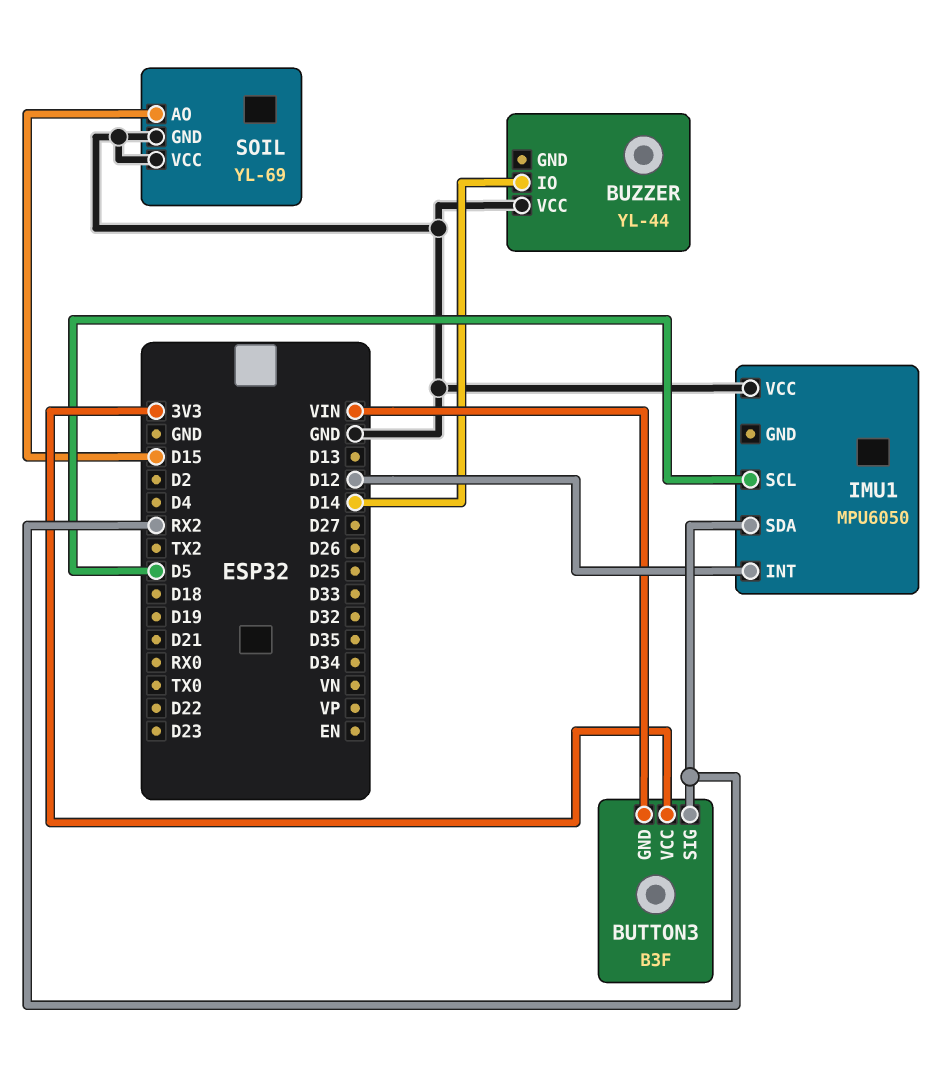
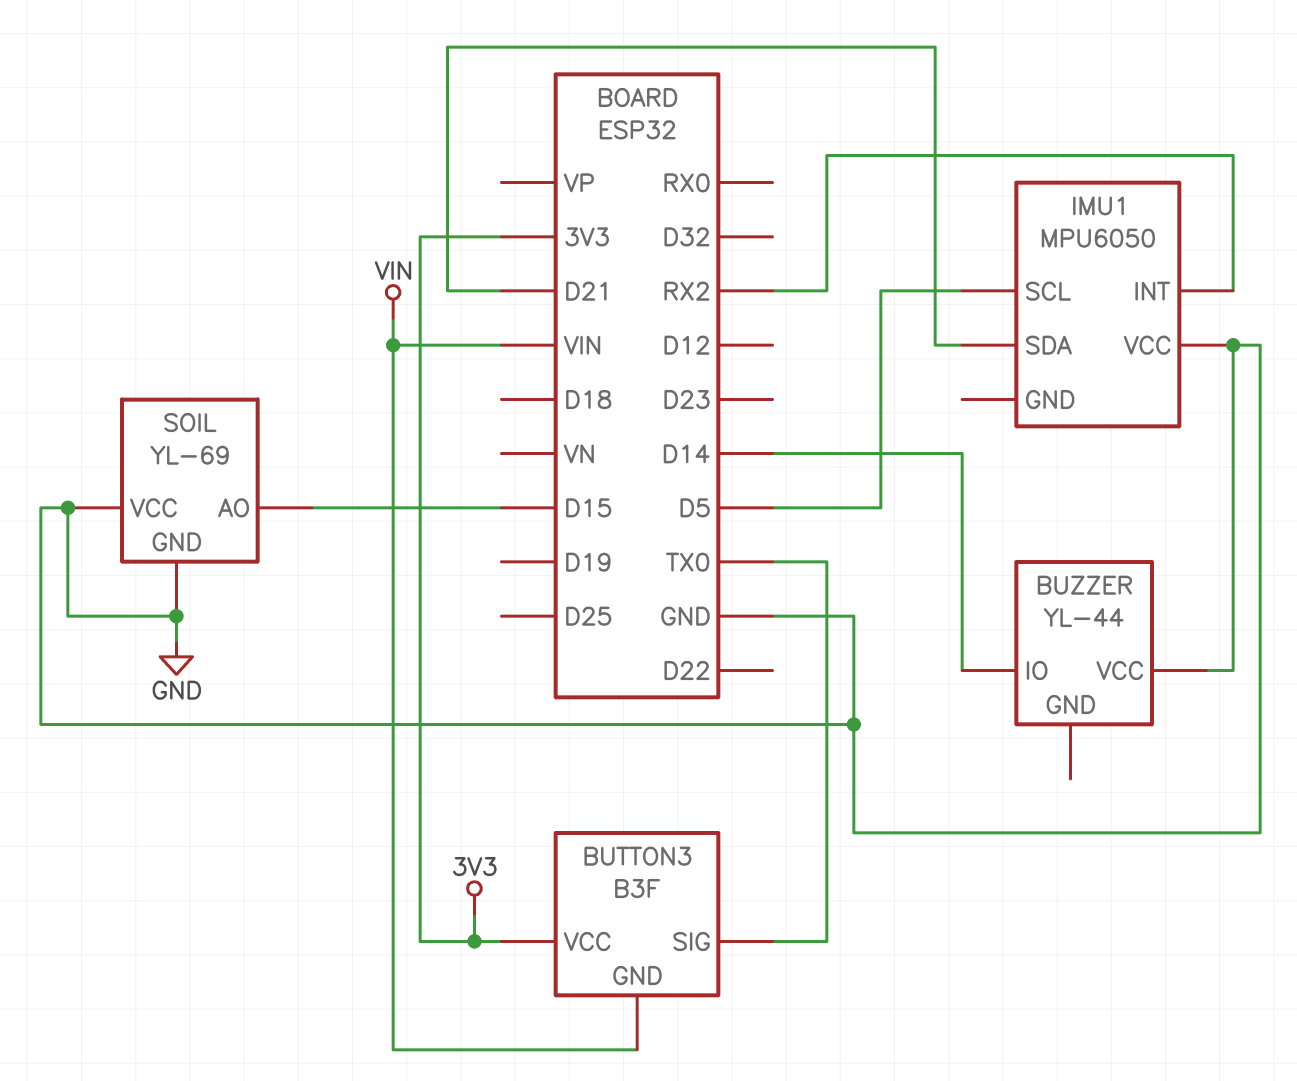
BUTTON3 pin SIG: RX2 -> TX0
IMU1 pin INT: D12 -> RX2
IMU1 pin SDA: RX2 -> D21

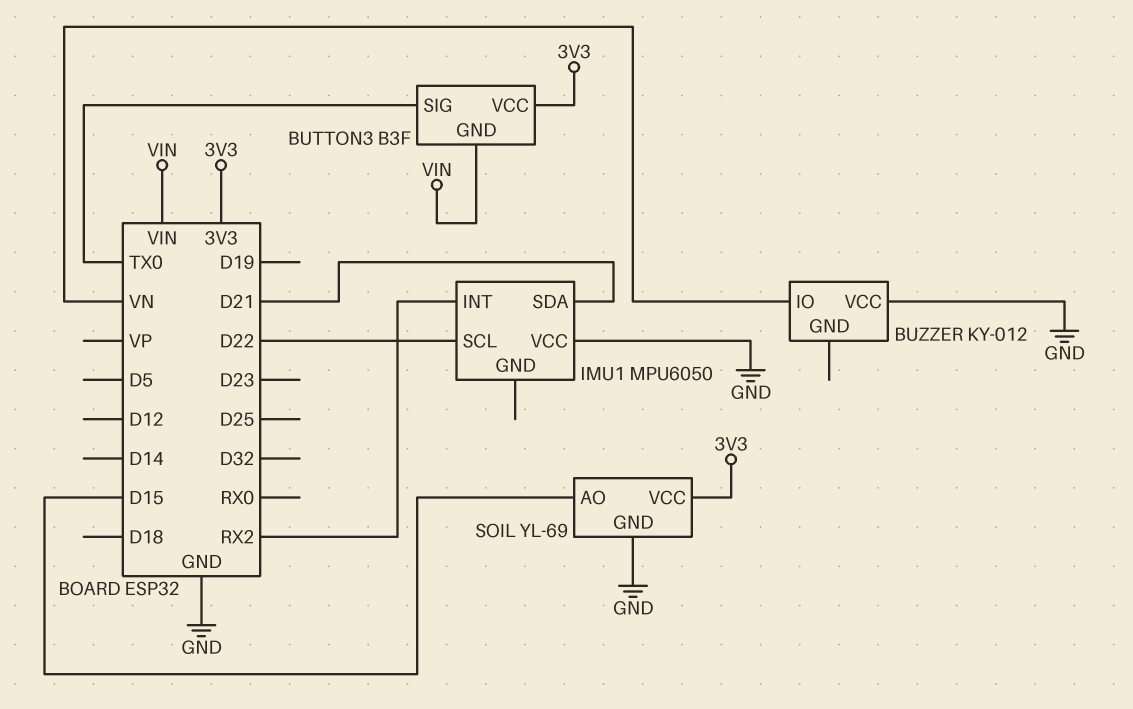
BUZZER: YL-44 -> KY-012
BUZZER pin IO: D14 -> VN
IMU1 pin SCL: D5 -> D22
SOIL pin VCC: GND -> 3V3

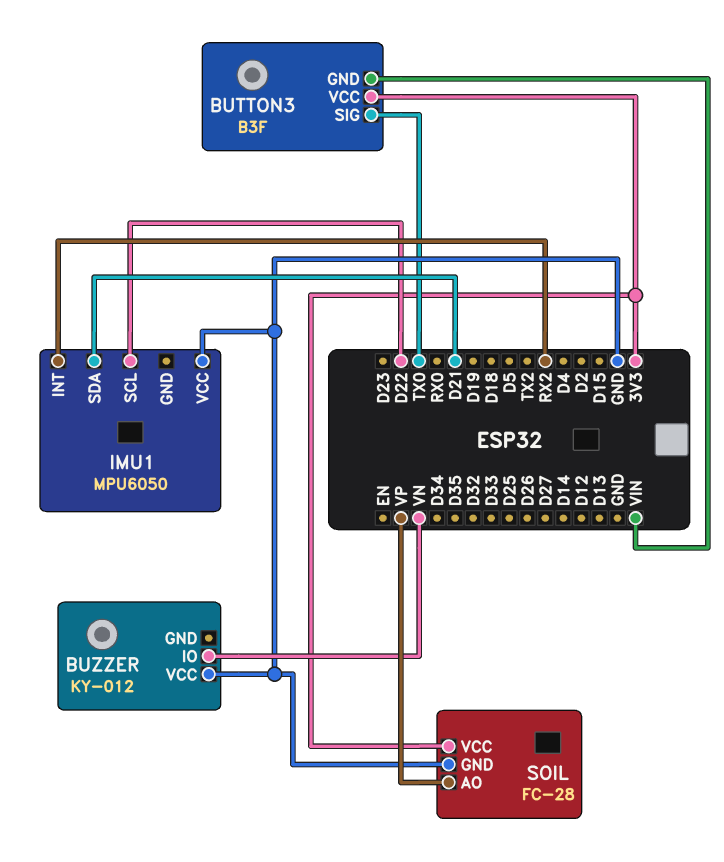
SOIL: YL-69 -> FC-28
SOIL pin AO: D15 -> VP

